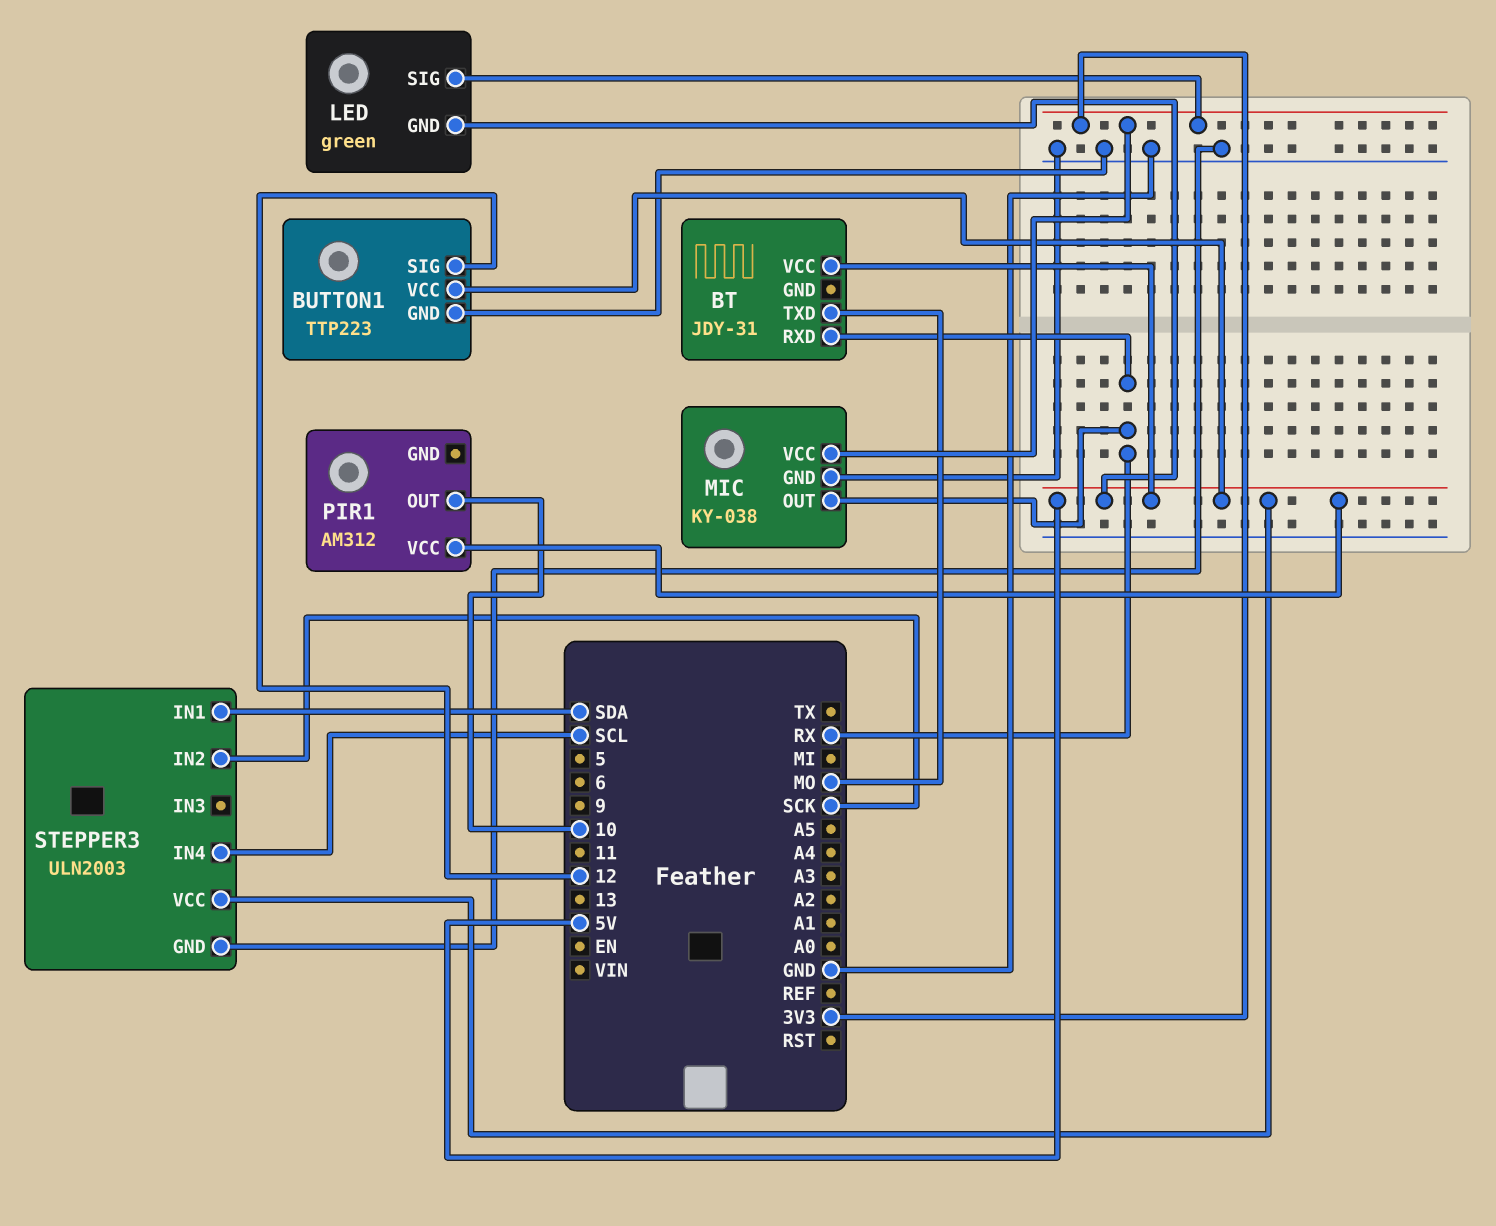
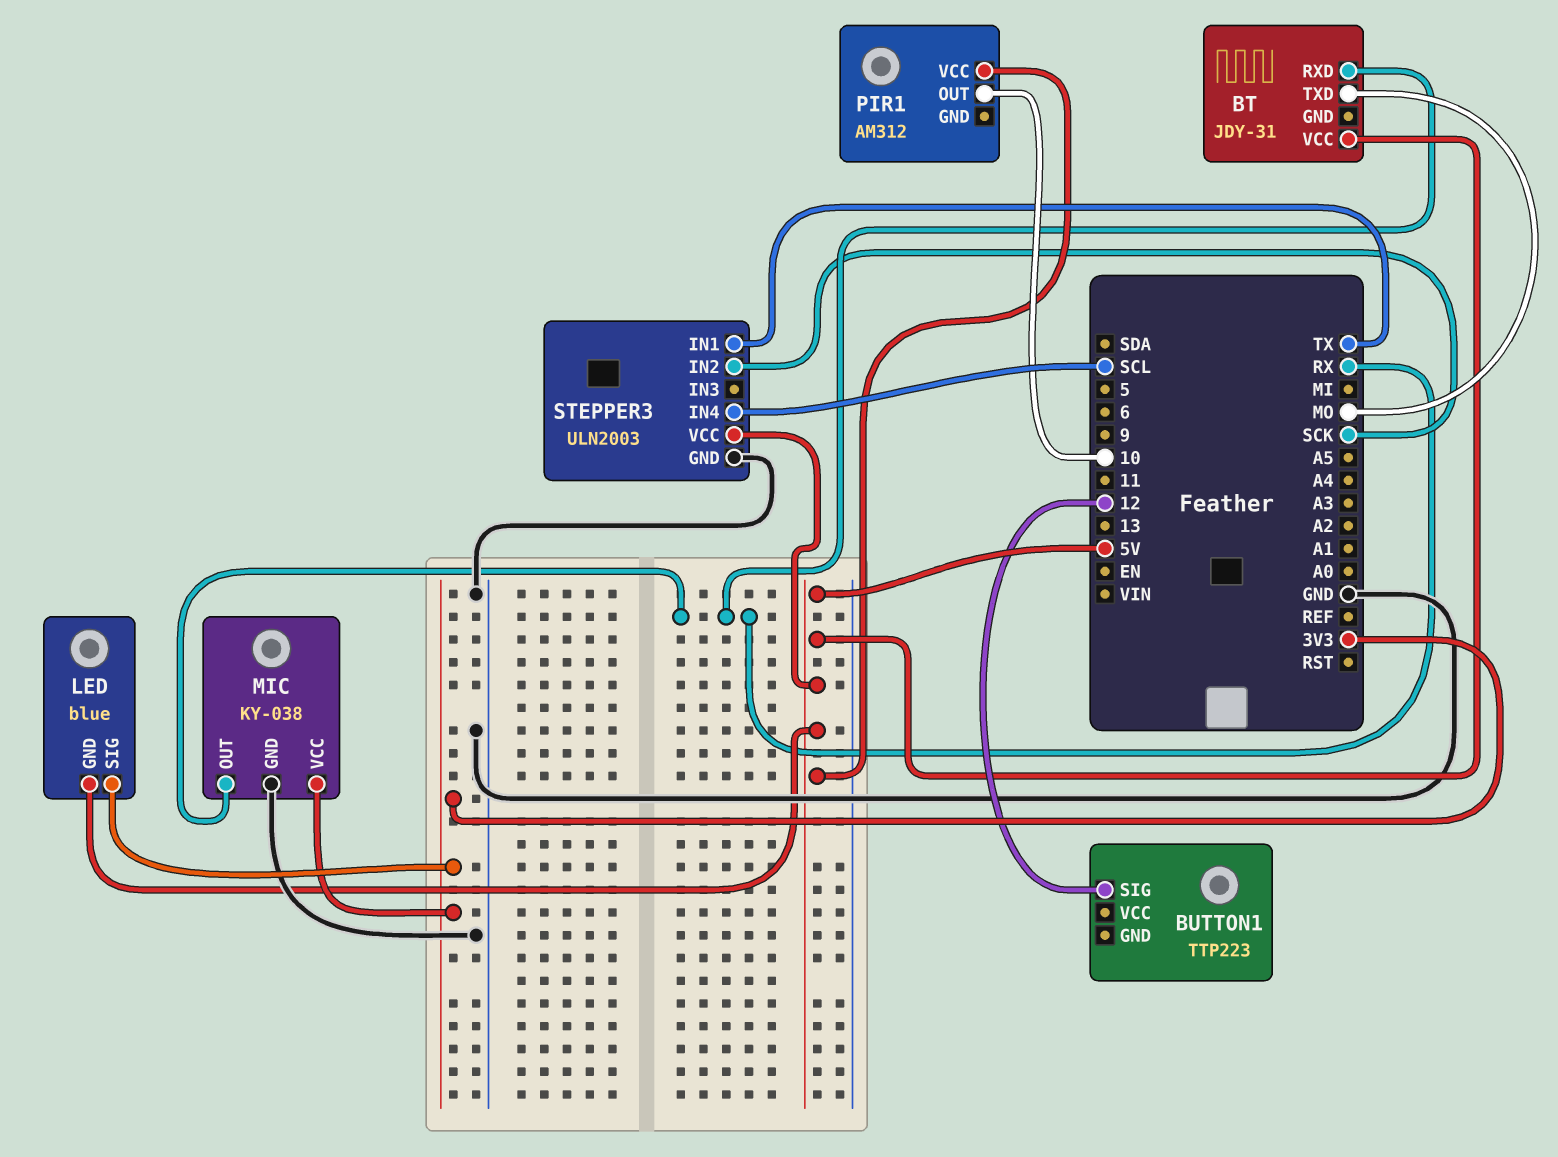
BUTTON1 pin GND: GND -> none
BUTTON1 pin VCC: 5V -> none
LED: green -> blue
STEPPER3 pin IN1: SDA -> TX

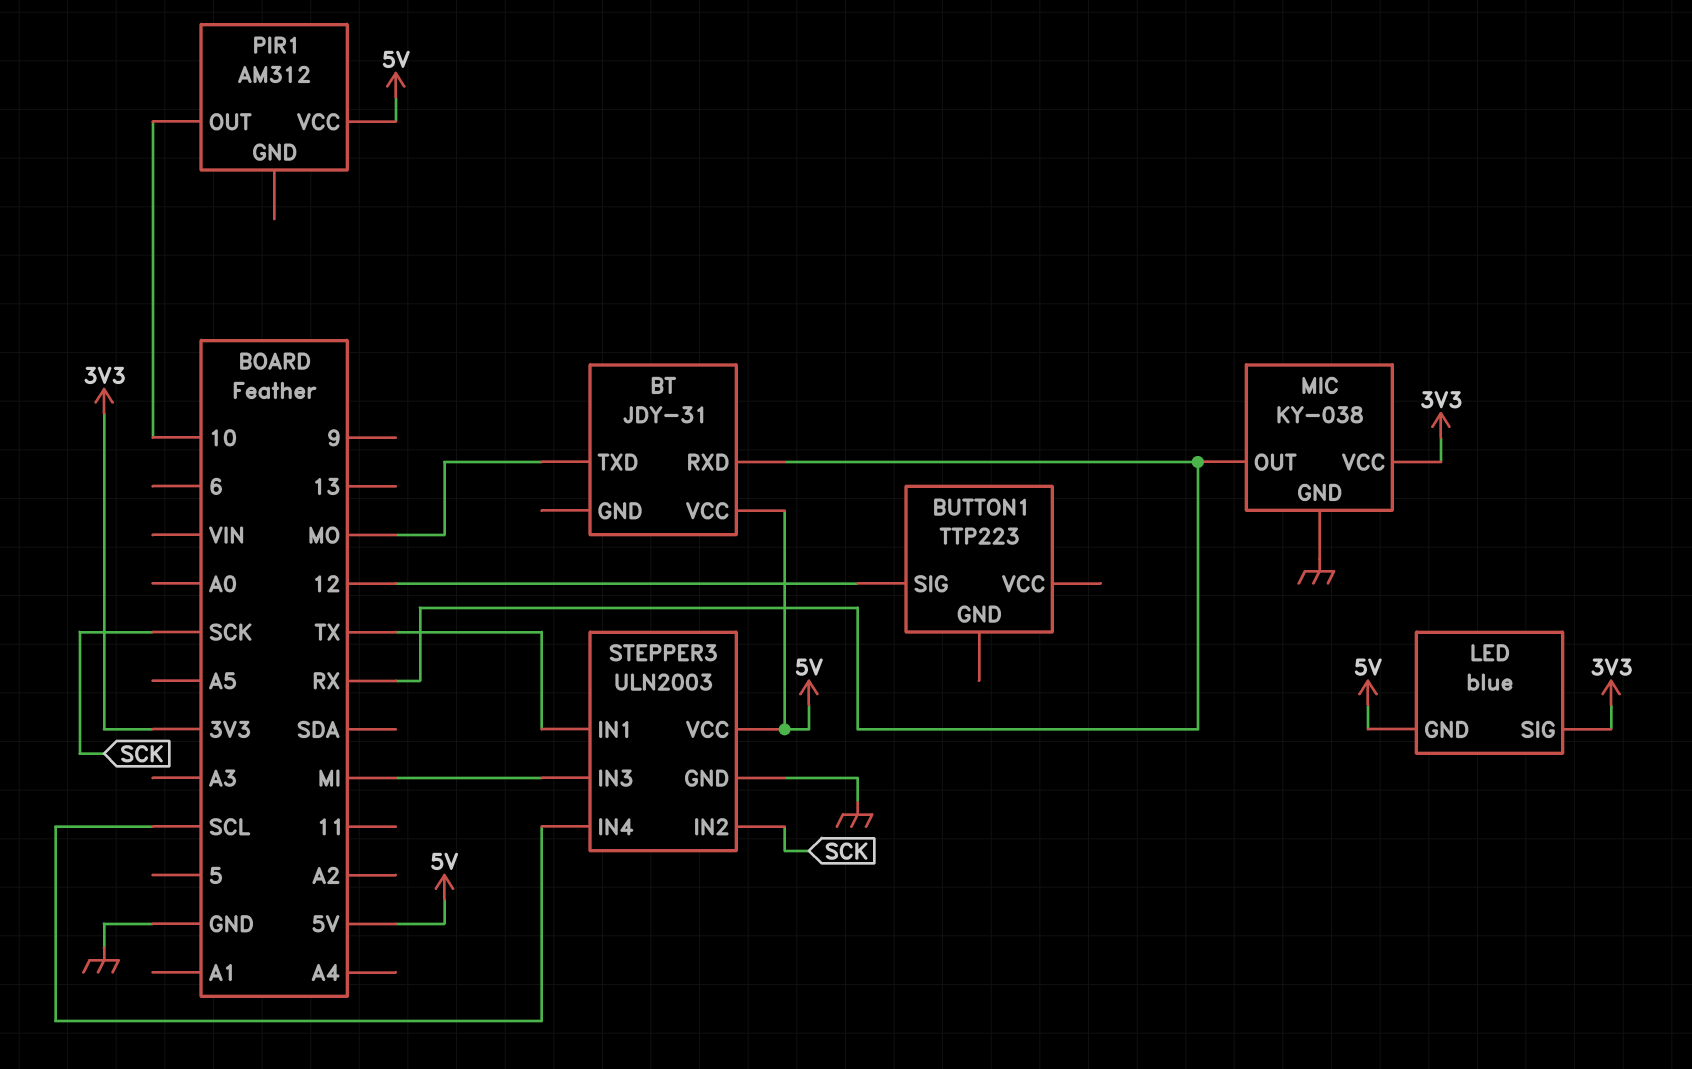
STEPPER3 pin IN3: none -> MI

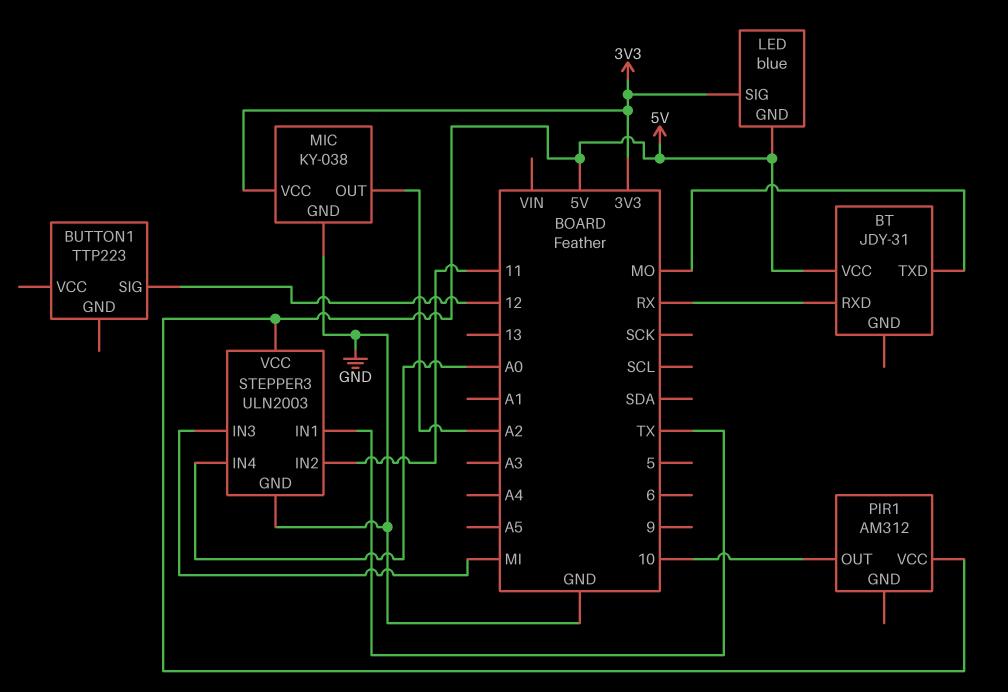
MIC pin OUT: RX -> A2
STEPPER3 pin IN2: SCK -> 11
STEPPER3 pin IN4: SCL -> A0

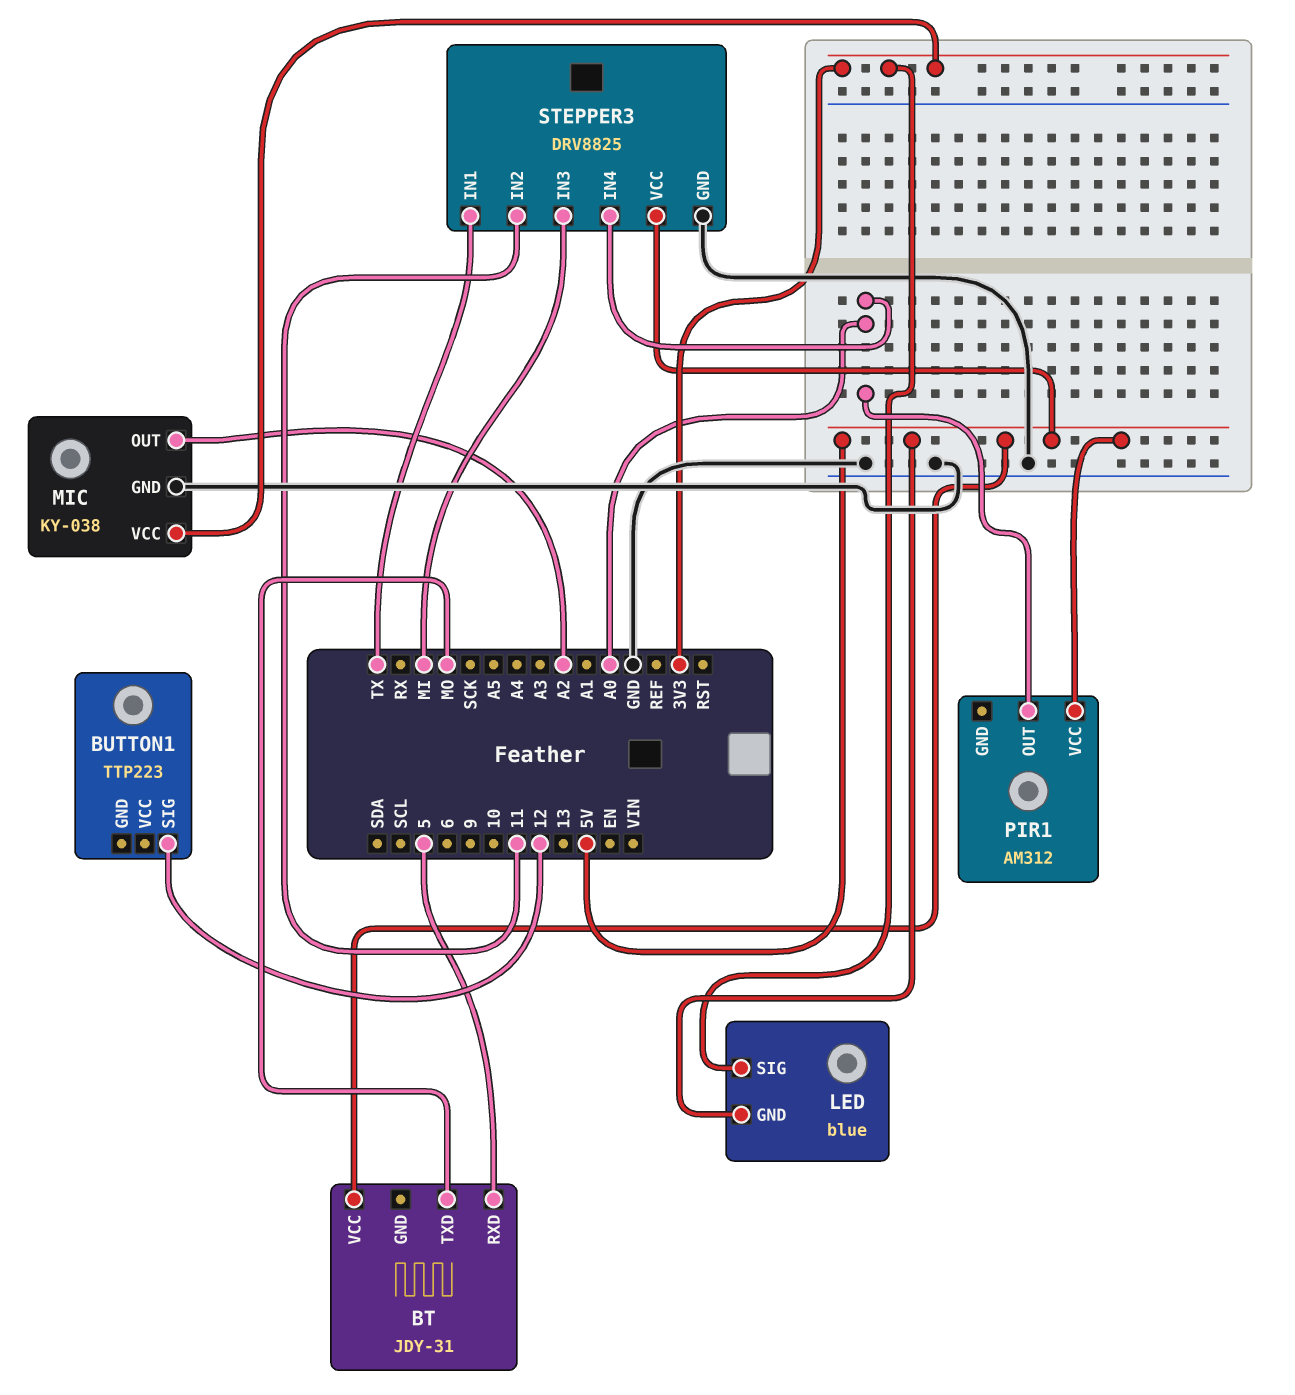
BT pin RXD: RX -> 5
PIR1 pin OUT: 10 -> A0
STEPPER3: ULN2003 -> DRV8825

